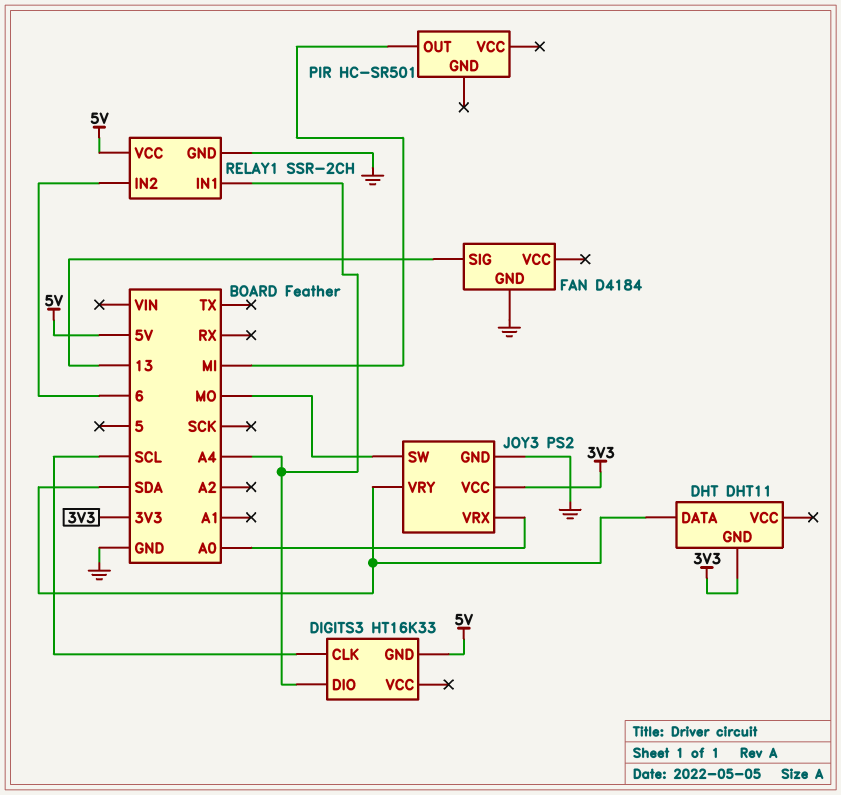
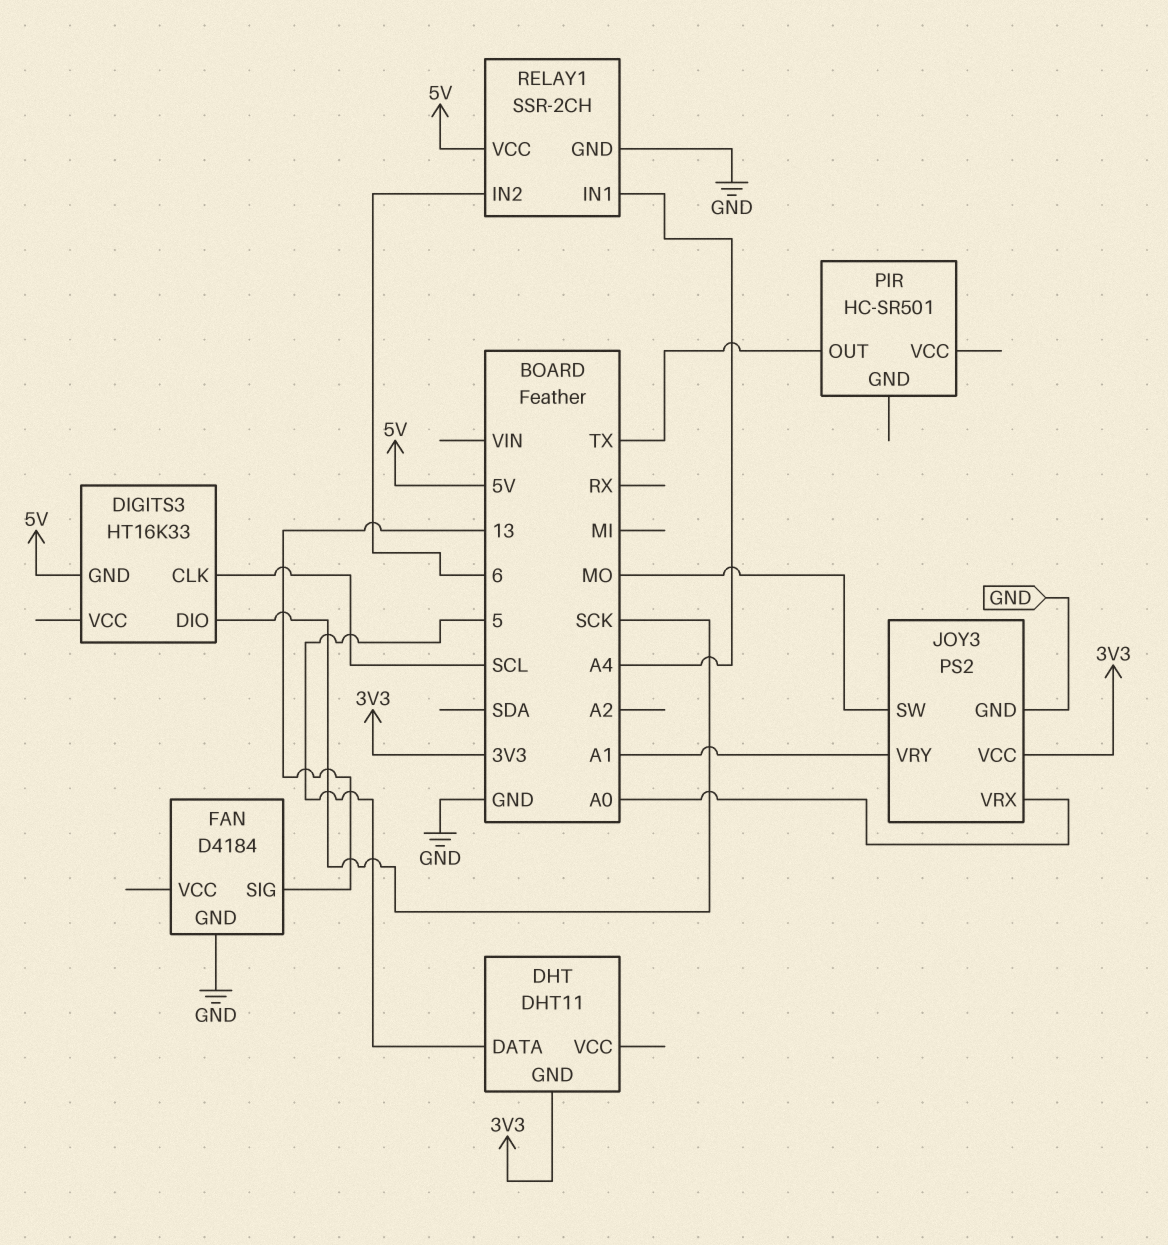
DHT pin DATA: SDA -> 5
DIGITS3 pin DIO: A4 -> SCK
JOY3 pin VRY: SDA -> A1
PIR pin OUT: MI -> TX

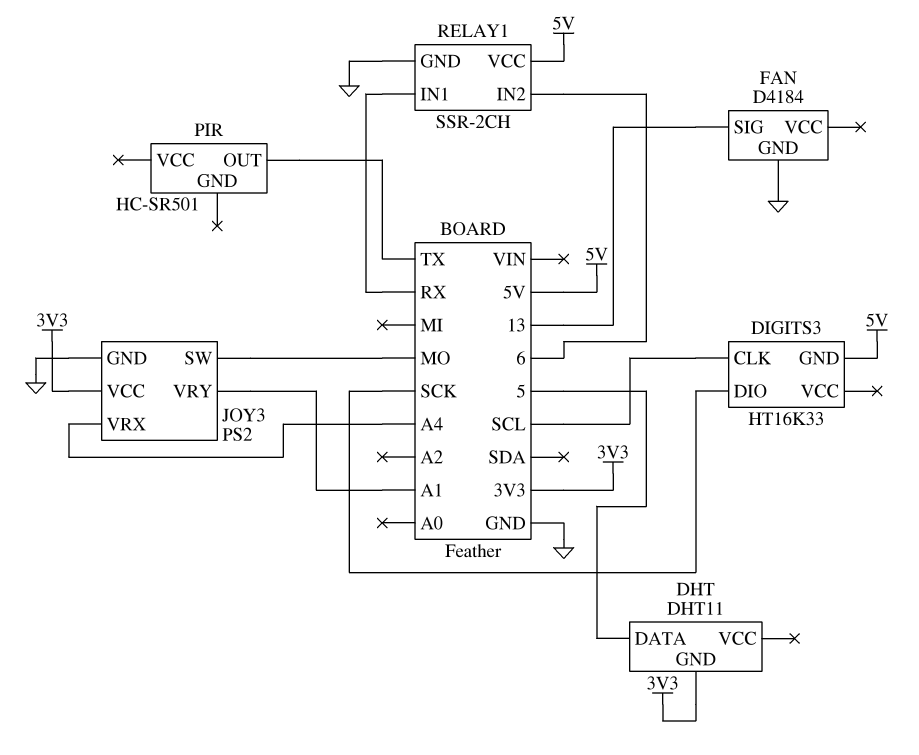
JOY3 pin VRX: A0 -> A4
RELAY1 pin IN1: A4 -> RX

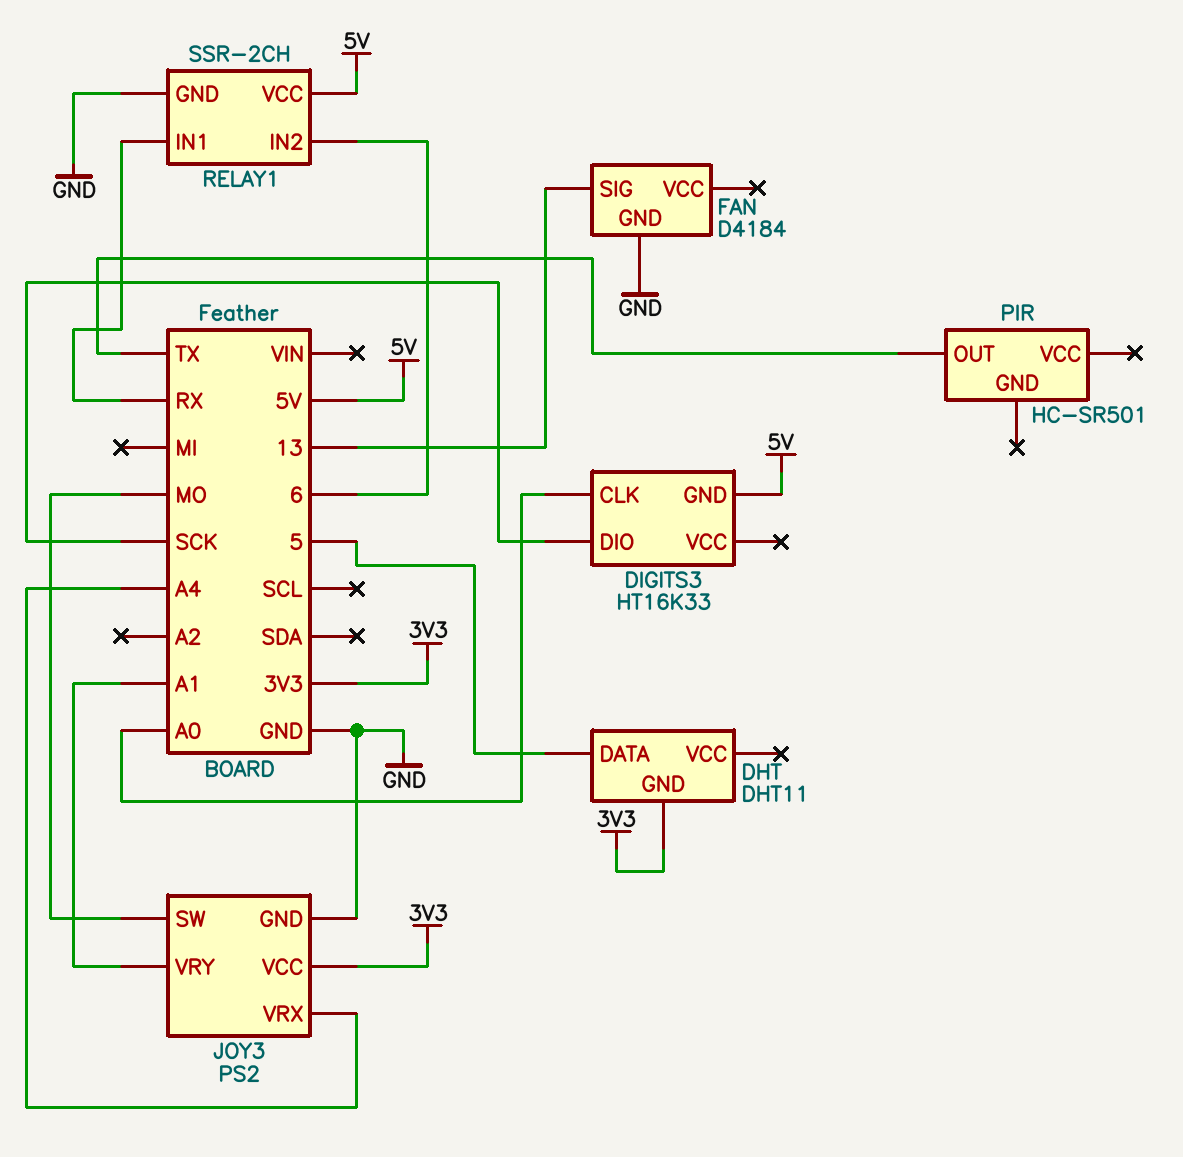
DIGITS3 pin CLK: SCL -> A0

